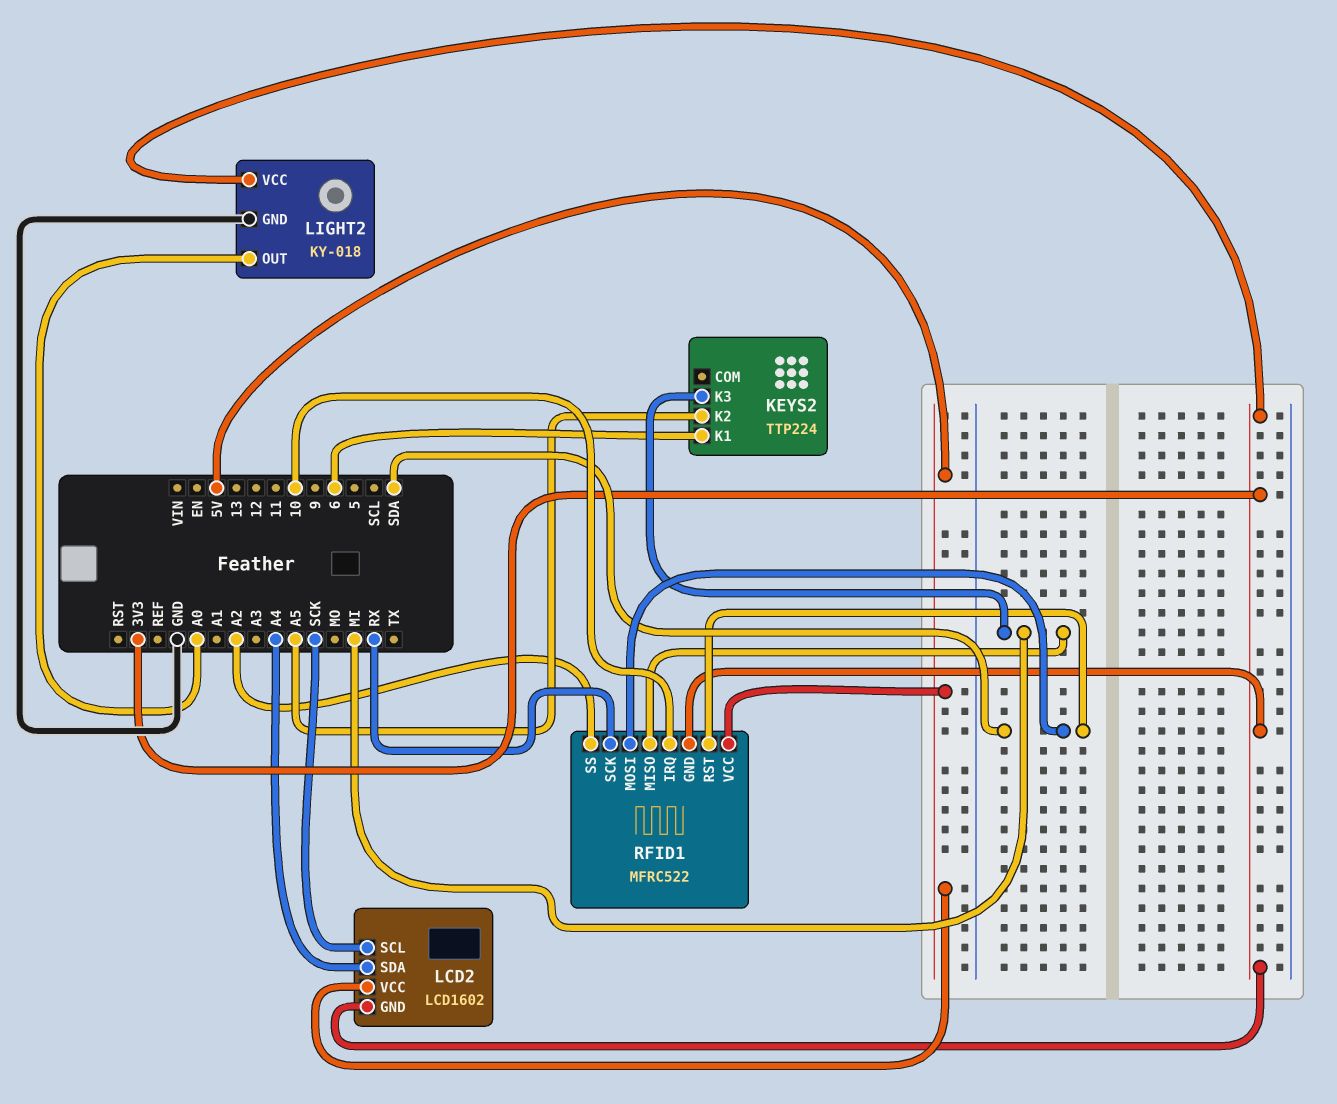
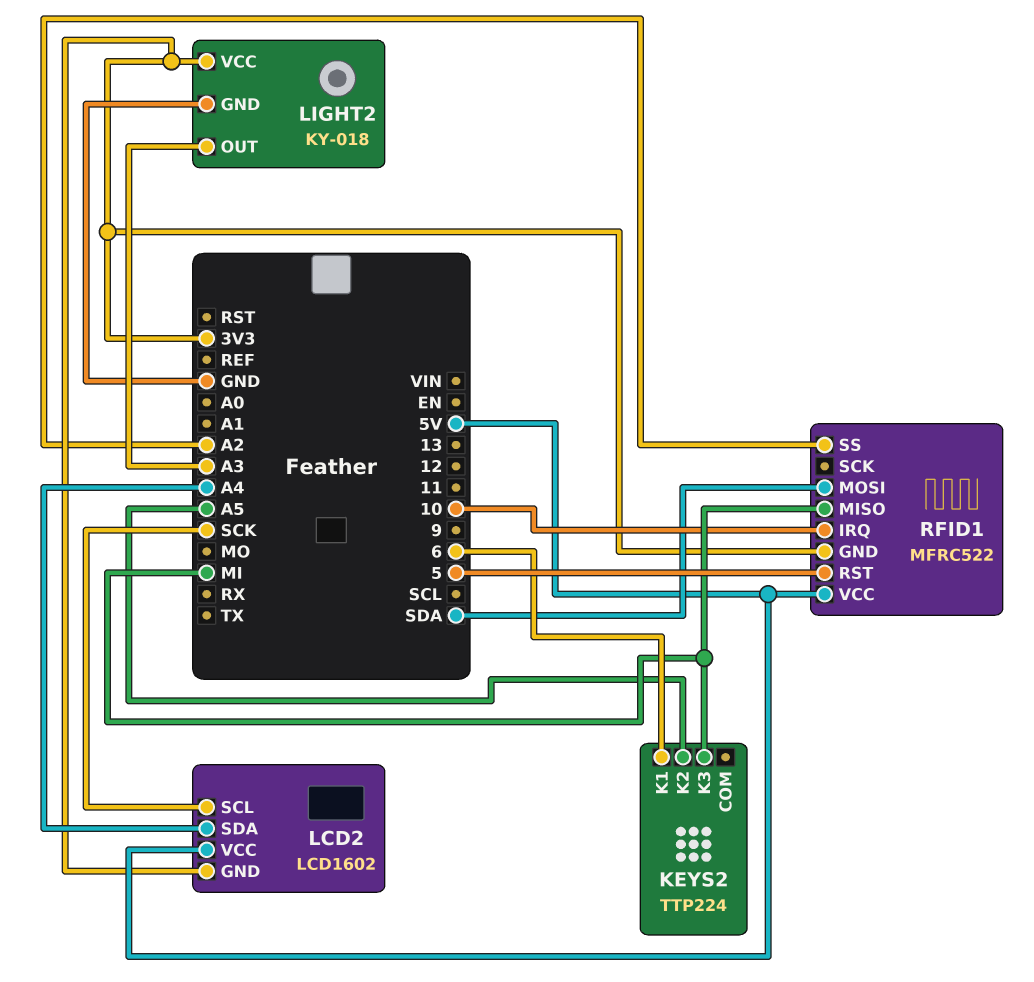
LIGHT2 pin OUT: A0 -> A3
RFID1 pin RST: SDA -> 5
RFID1 pin SCK: RX -> none

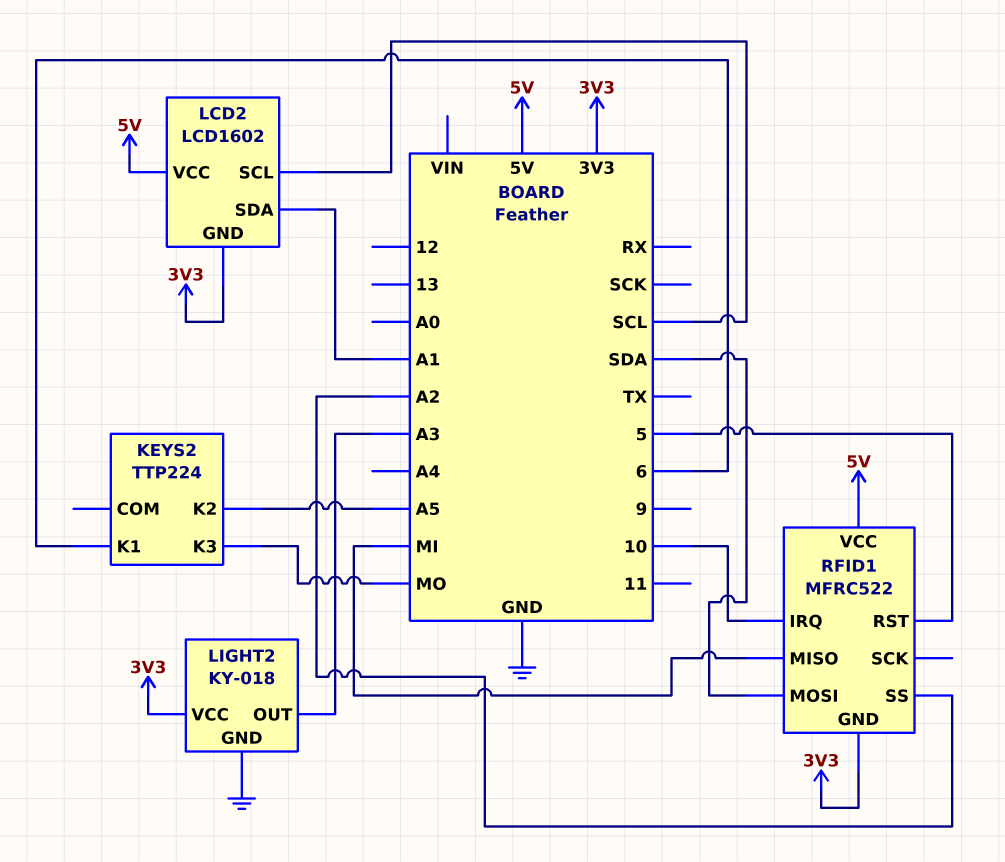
KEYS2 pin K3: MI -> MO
LCD2 pin SCL: SCK -> SCL
LCD2 pin SDA: A4 -> A1

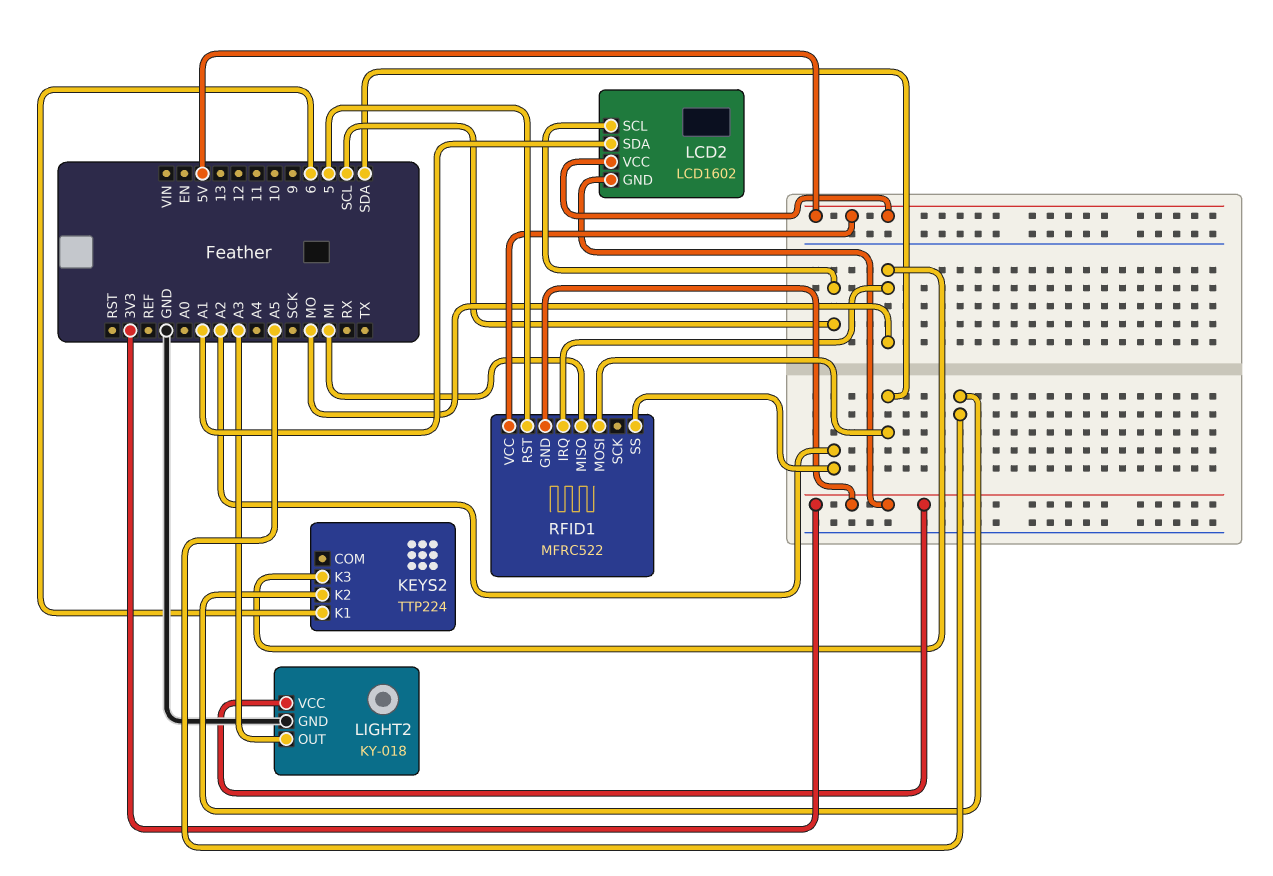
RFID1 pin IRQ: 10 -> MO

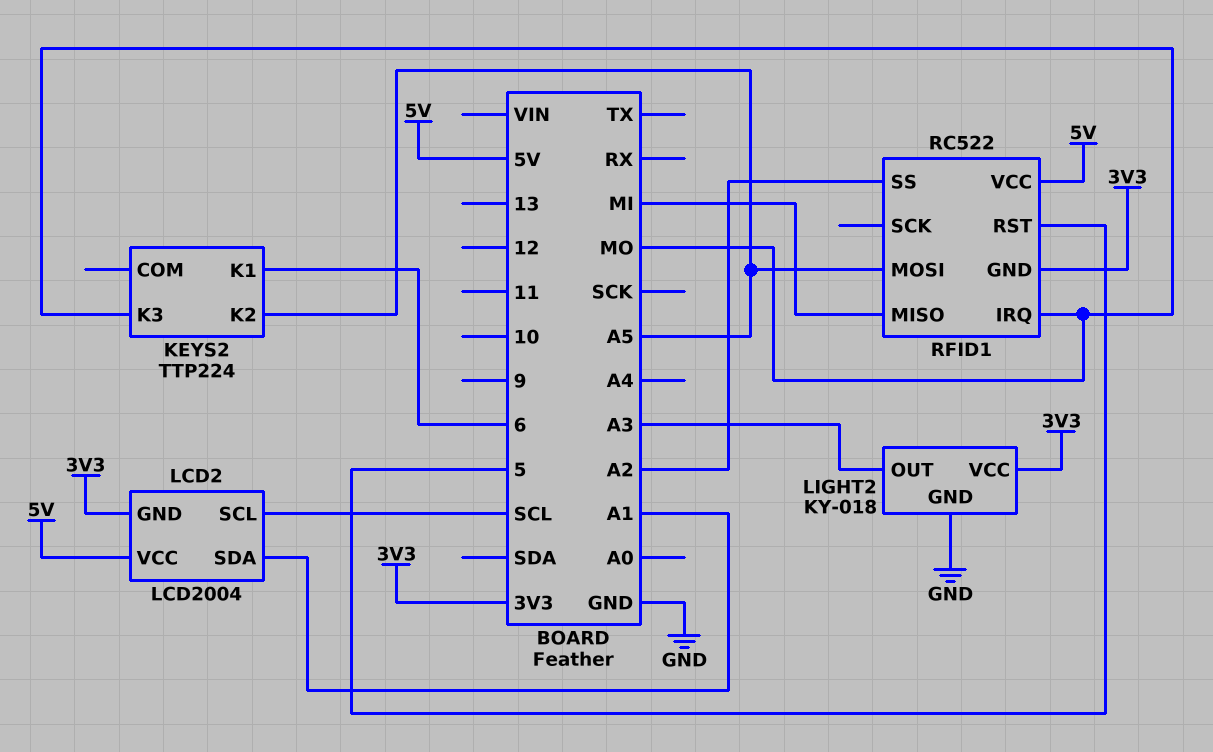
LCD2: LCD1602 -> LCD2004
RFID1: MFRC522 -> RC522
RFID1 pin MOSI: SDA -> A5

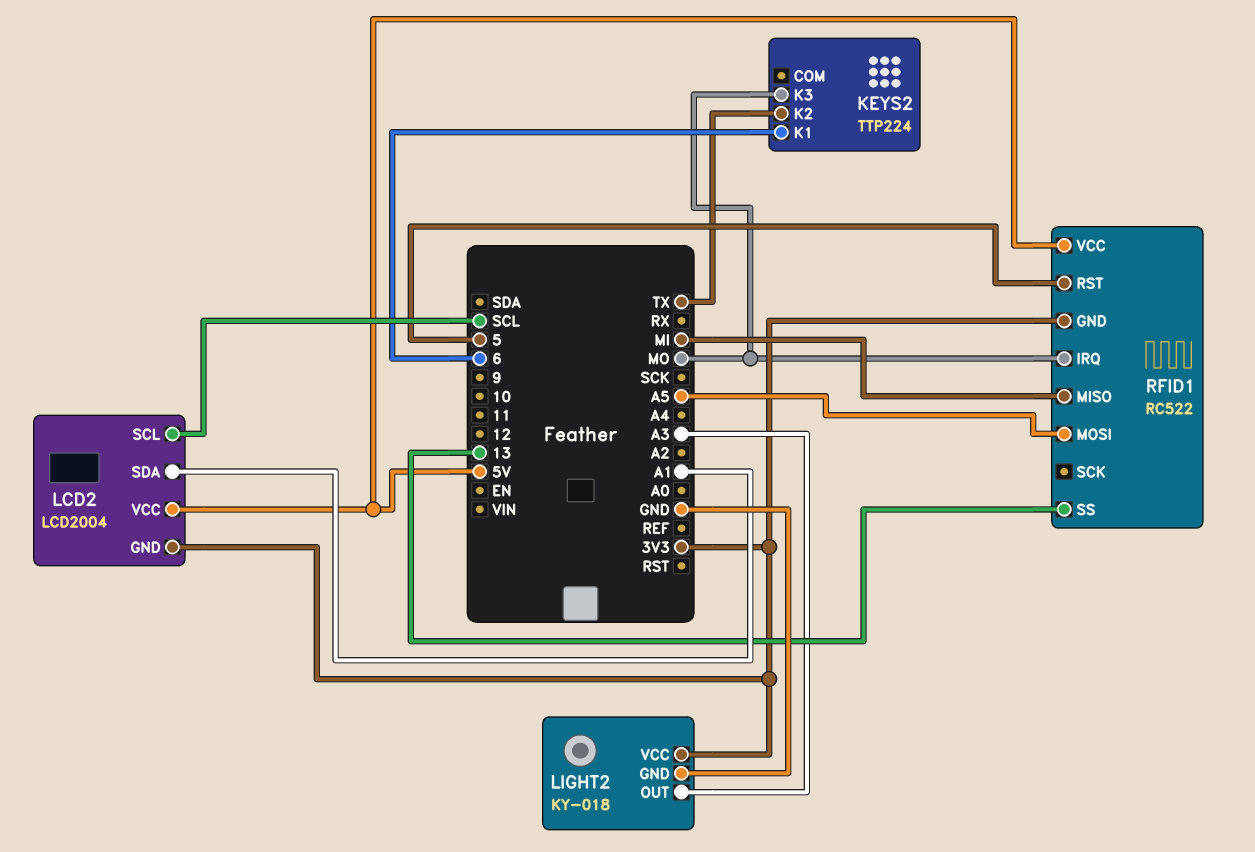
KEYS2 pin K2: A5 -> TX
RFID1 pin SS: A2 -> 13

